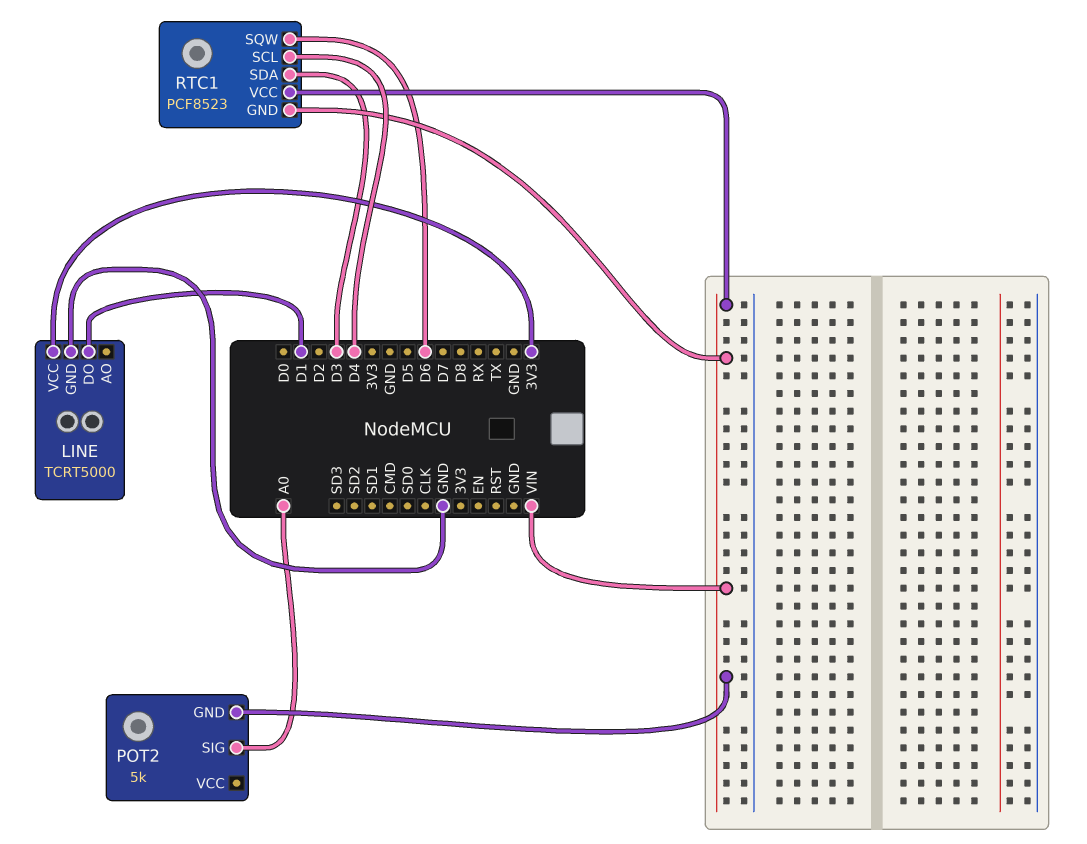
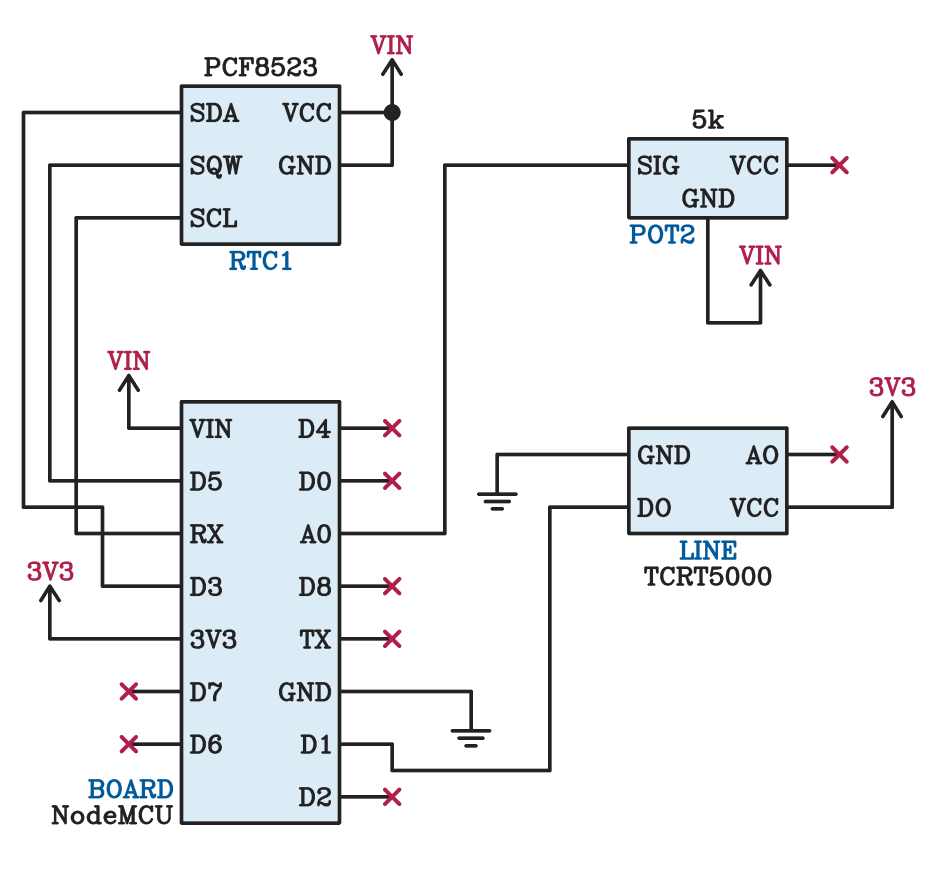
RTC1 pin SCL: D4 -> RX
RTC1 pin SQW: D6 -> D5

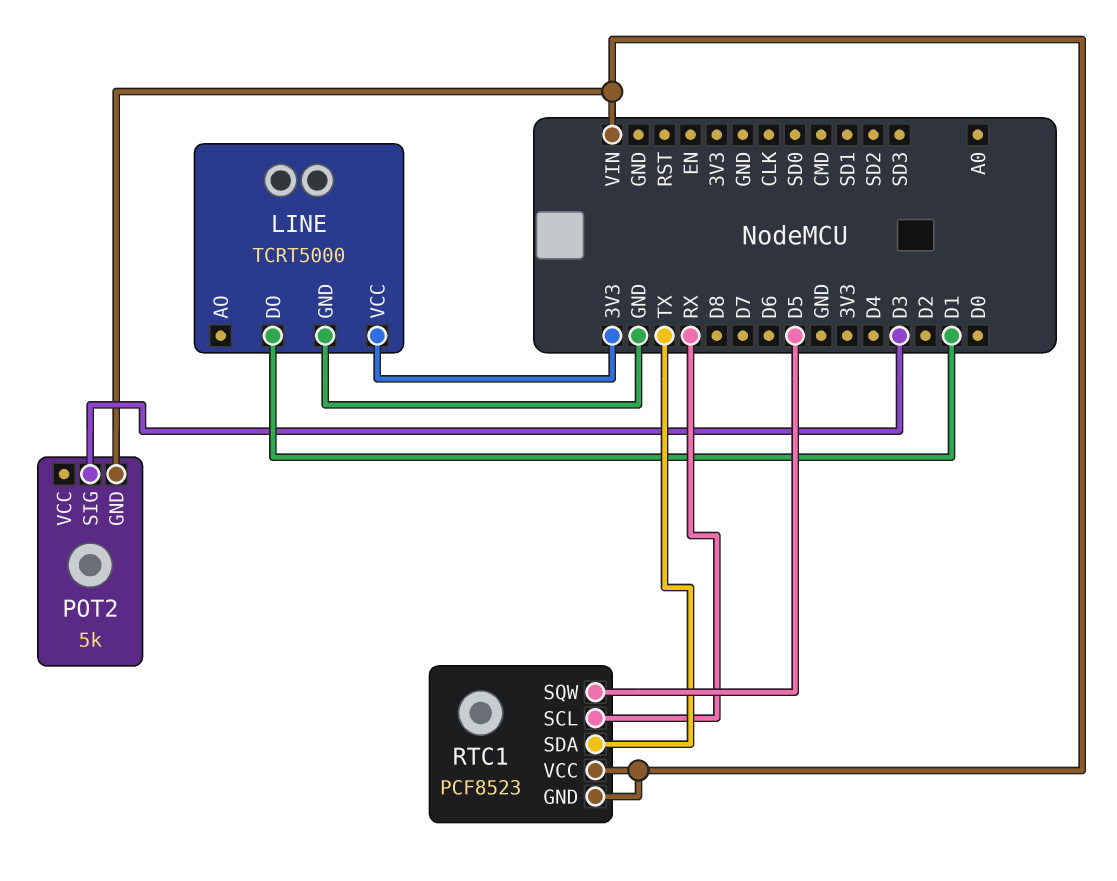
POT2 pin SIG: A0 -> D3
RTC1 pin SDA: D3 -> TX

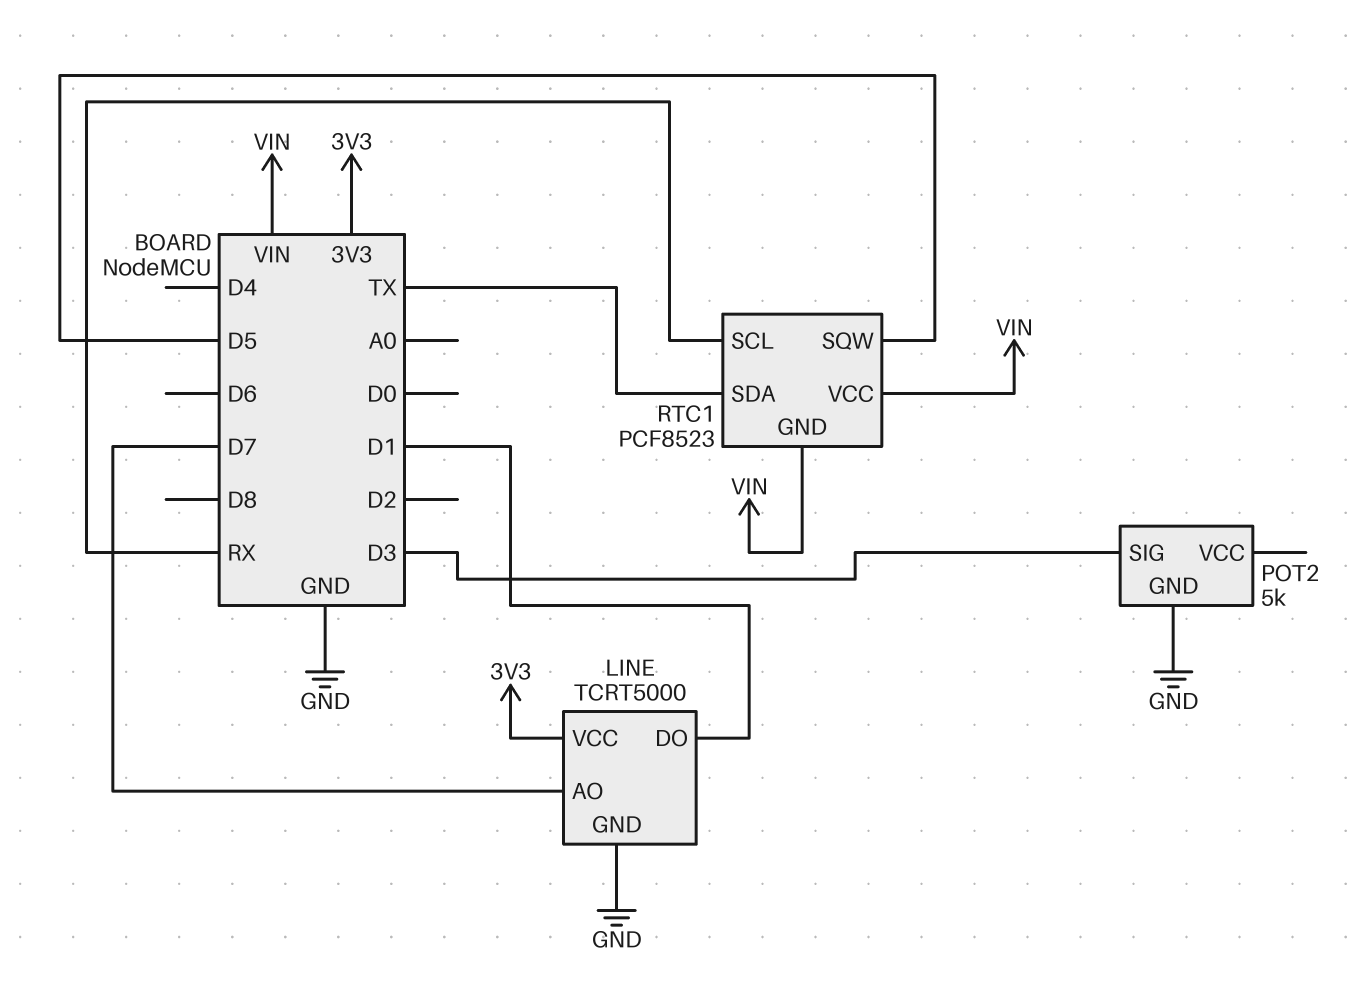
LINE pin AO: none -> D7
POT2 pin GND: VIN -> GND

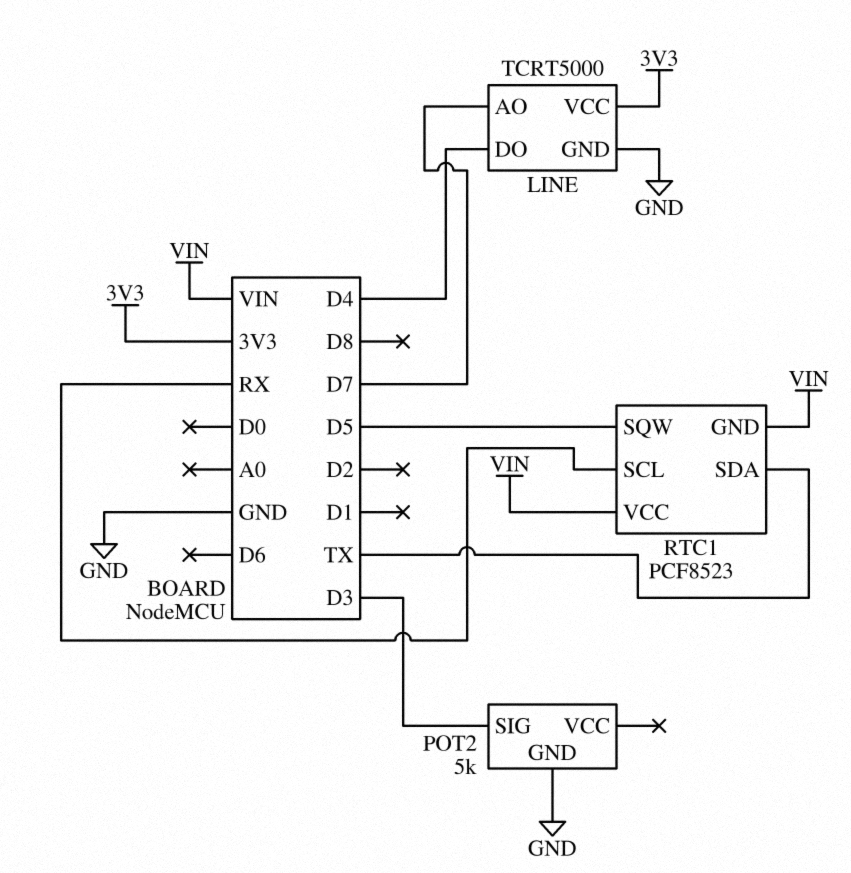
LINE pin DO: D1 -> D4

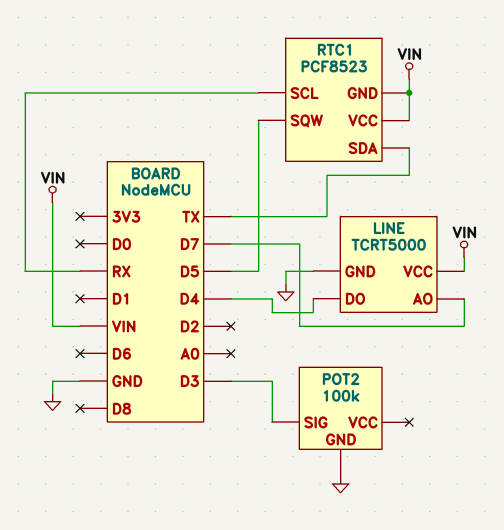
LINE pin VCC: 3V3 -> VIN
POT2: 5k -> 100k

